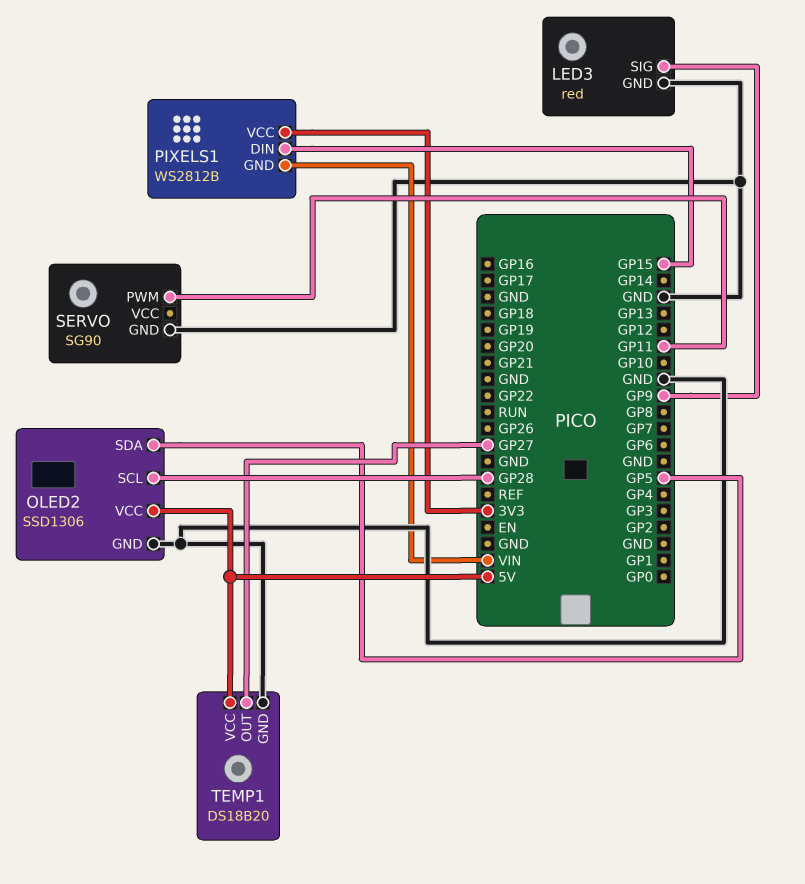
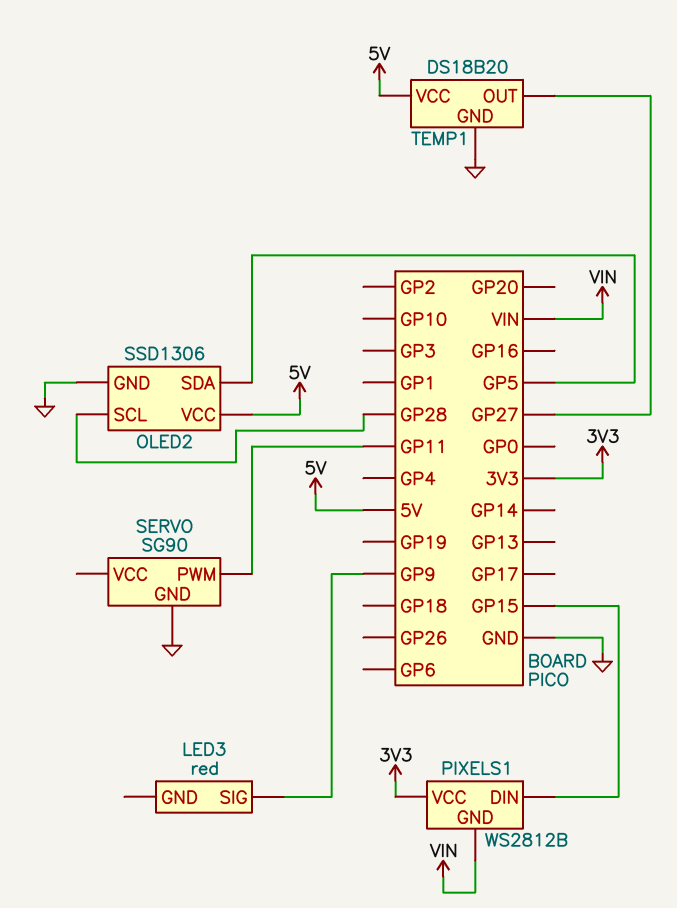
LED3 pin GND: GND -> none

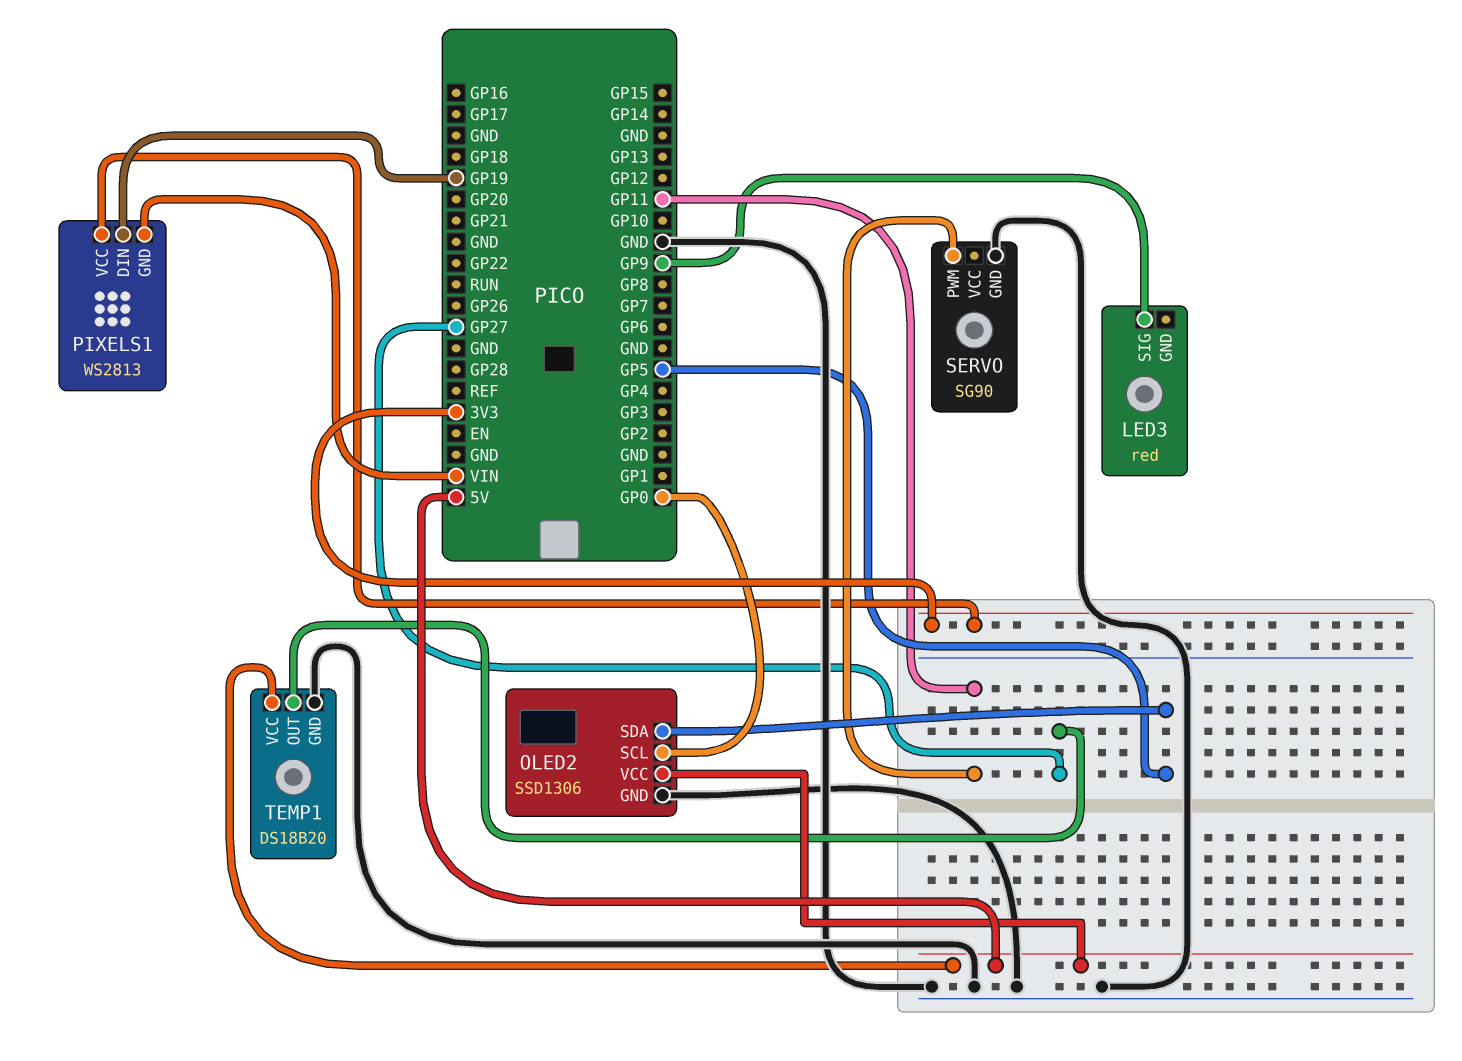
OLED2 pin SCL: GP28 -> GP0
PIXELS1: WS2812B -> WS2813
PIXELS1 pin DIN: GP15 -> GP19

